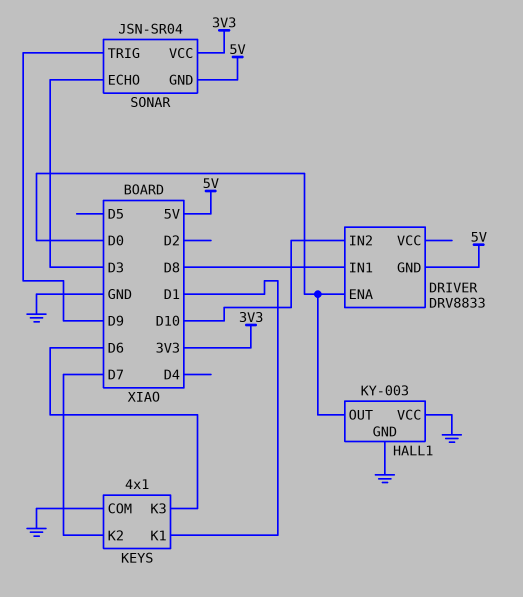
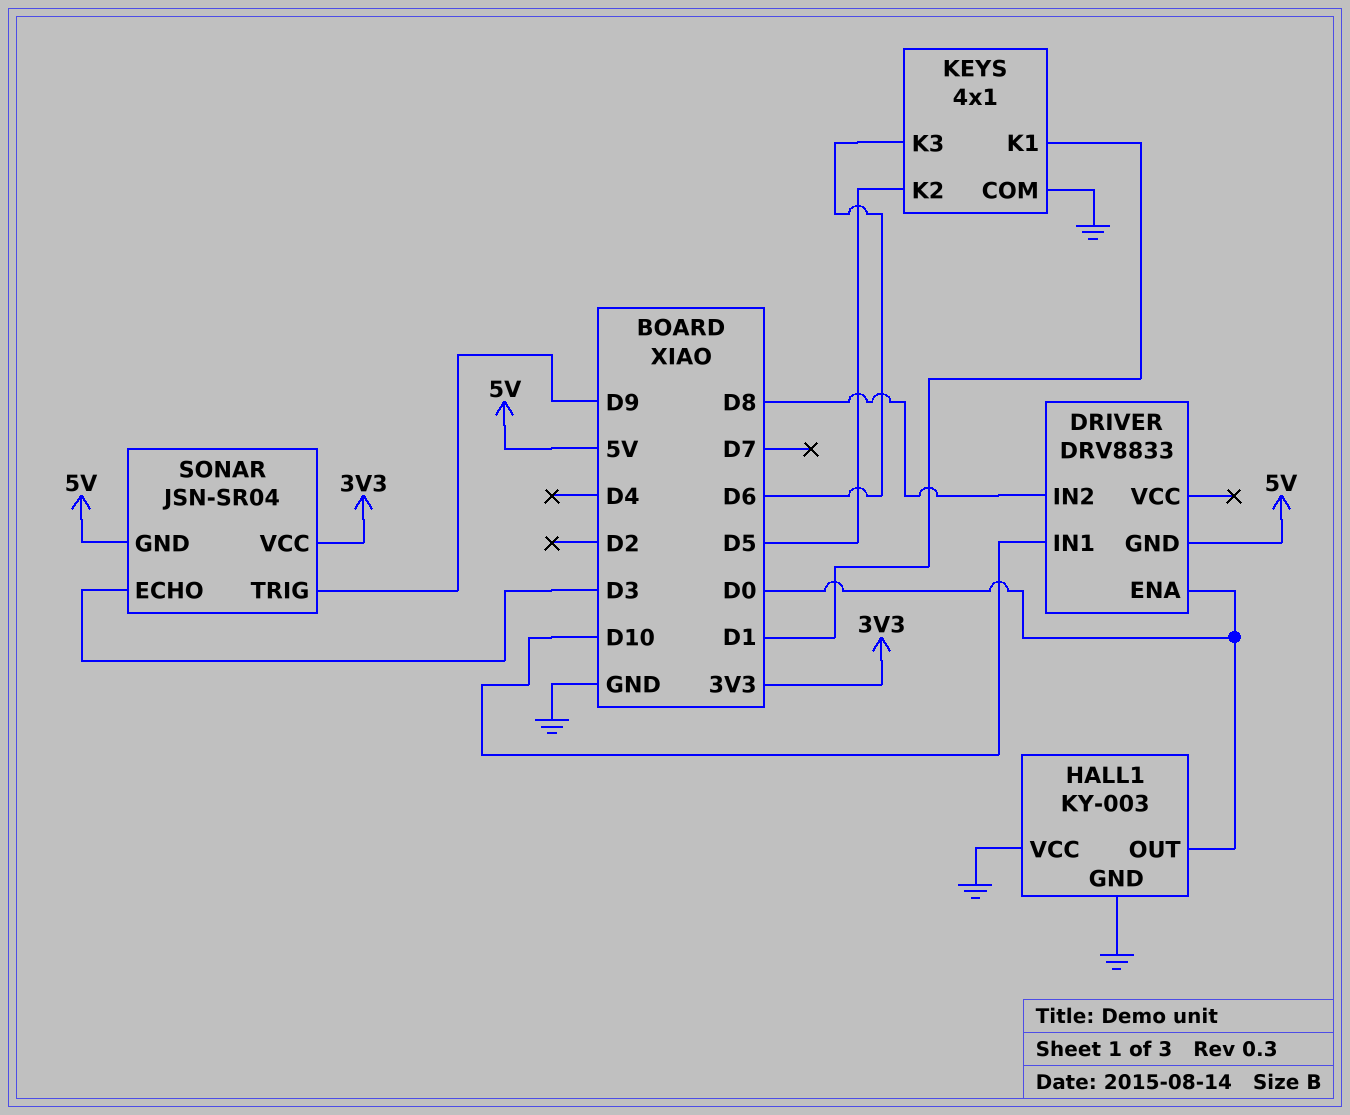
DRIVER pin IN1: D8 -> D10
DRIVER pin IN2: D10 -> D8
KEYS pin K2: D7 -> D5

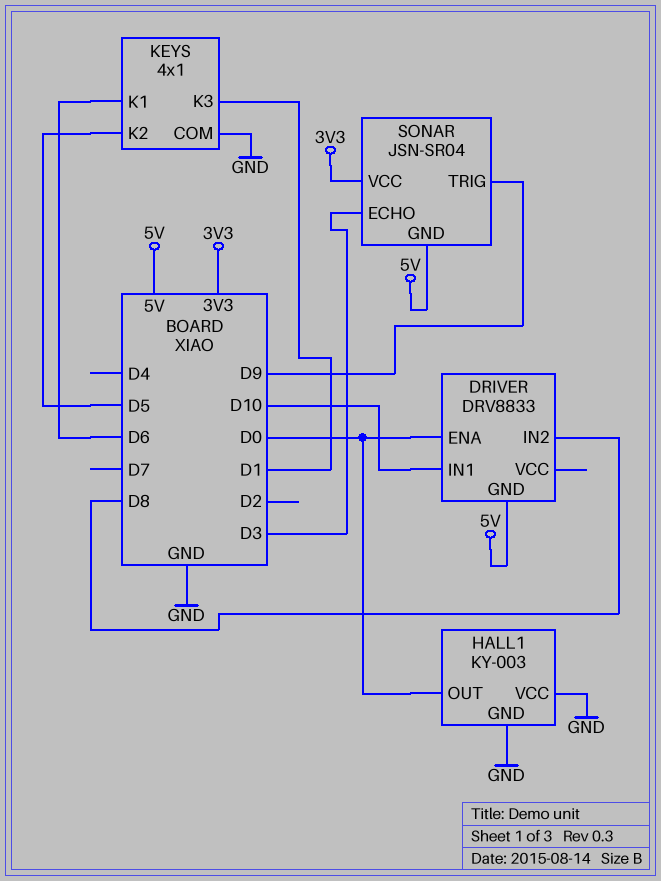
KEYS pin K1: D1 -> D6
KEYS pin K3: D6 -> D1

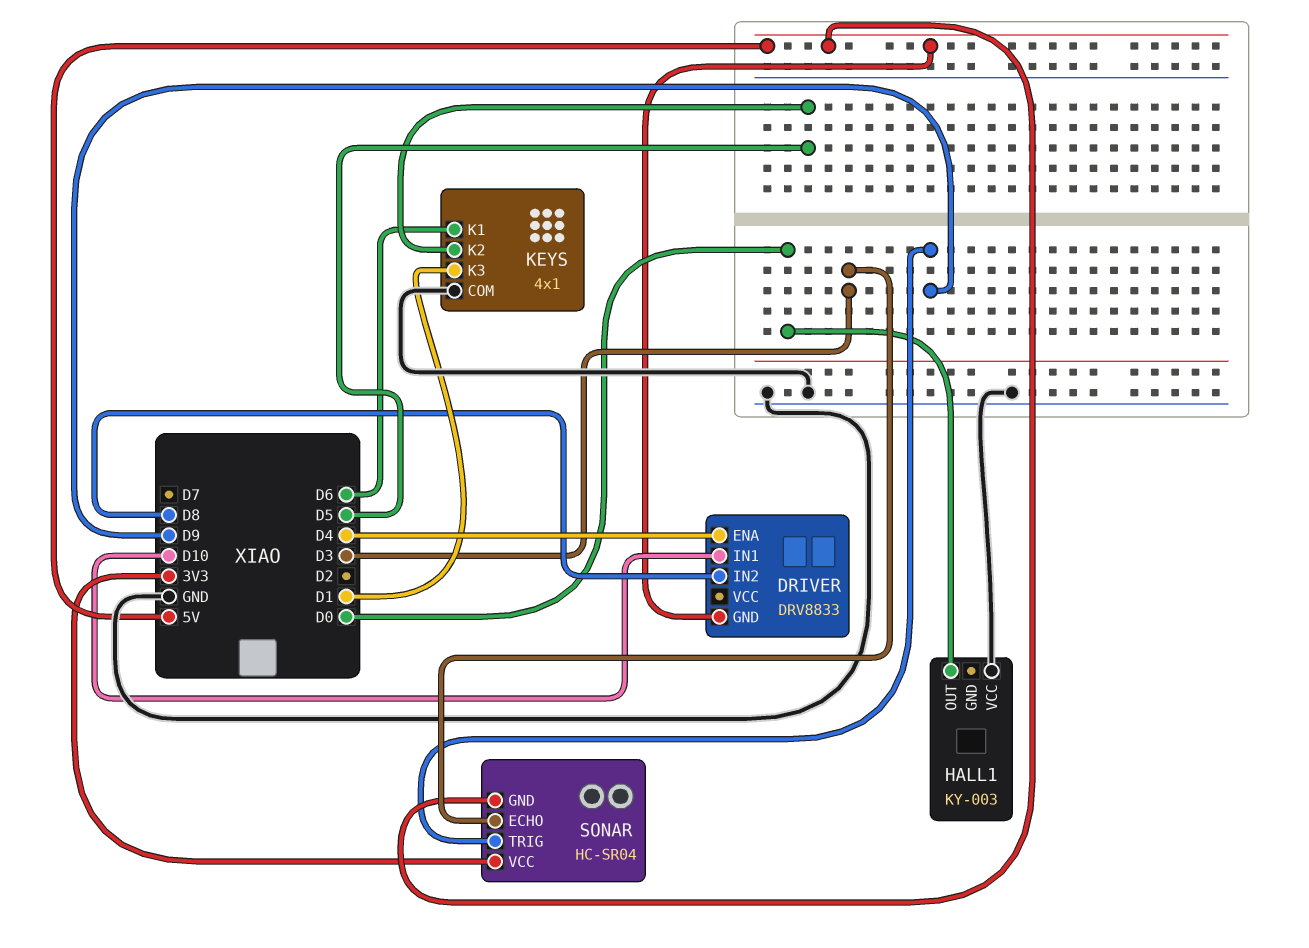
DRIVER pin ENA: D0 -> D4
HALL1 pin GND: GND -> none
SONAR: JSN-SR04 -> HC-SR04

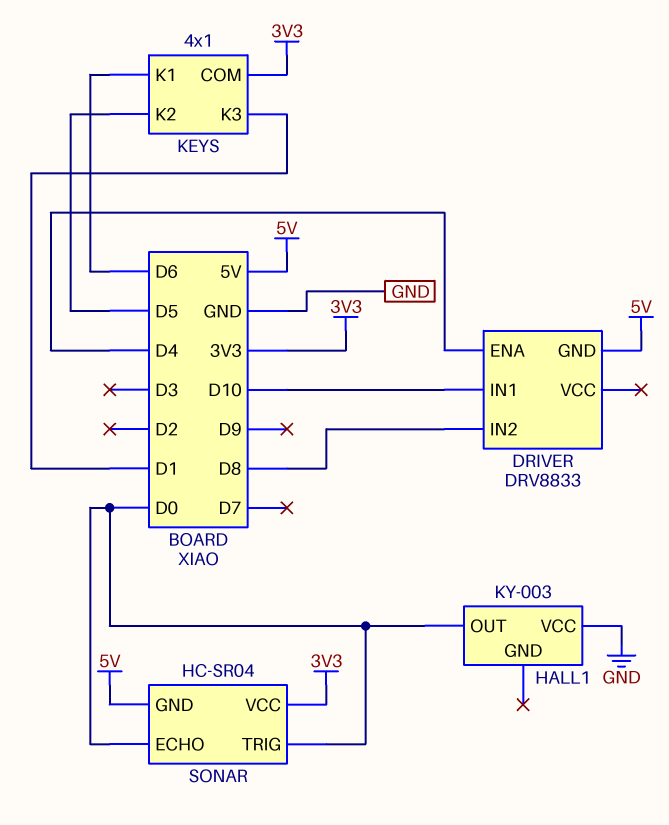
KEYS pin COM: GND -> 3V3
SONAR pin ECHO: D3 -> D0
SONAR pin TRIG: D9 -> D0

